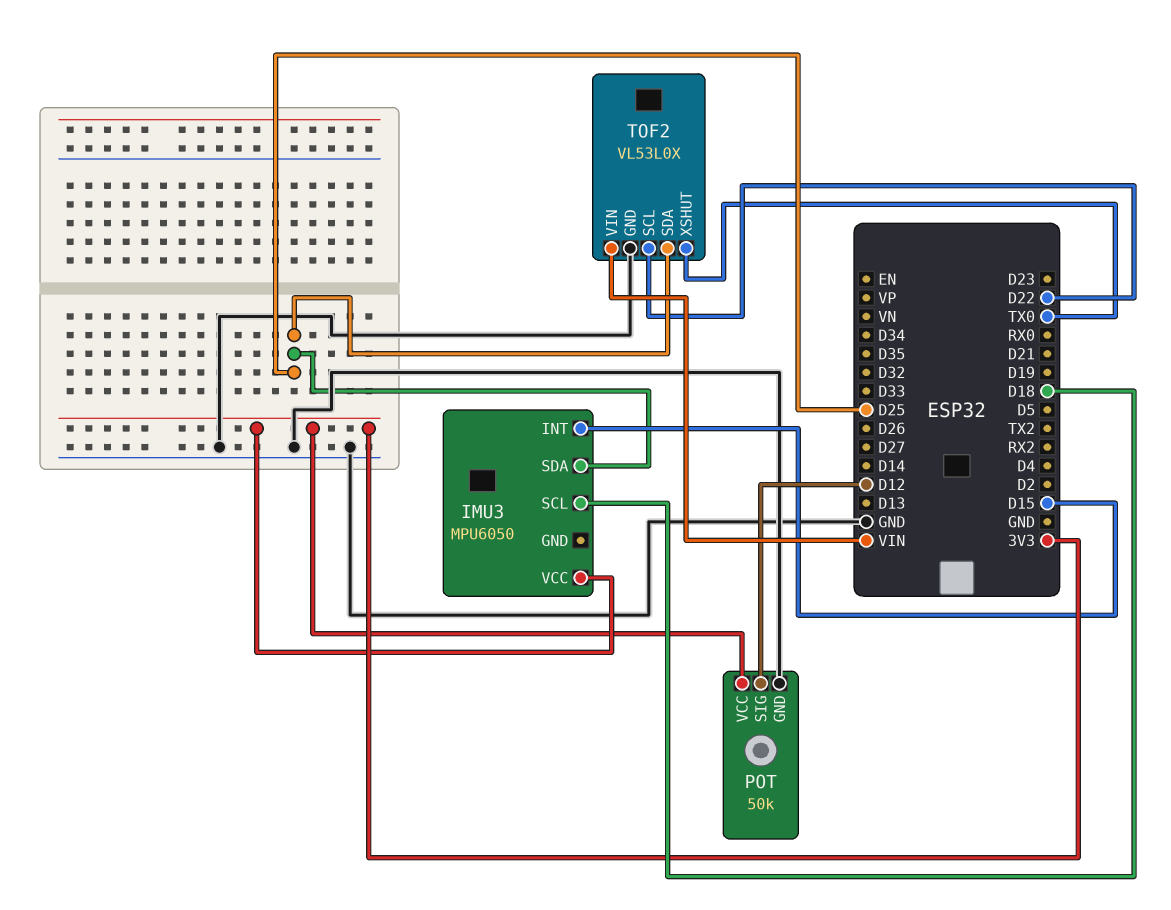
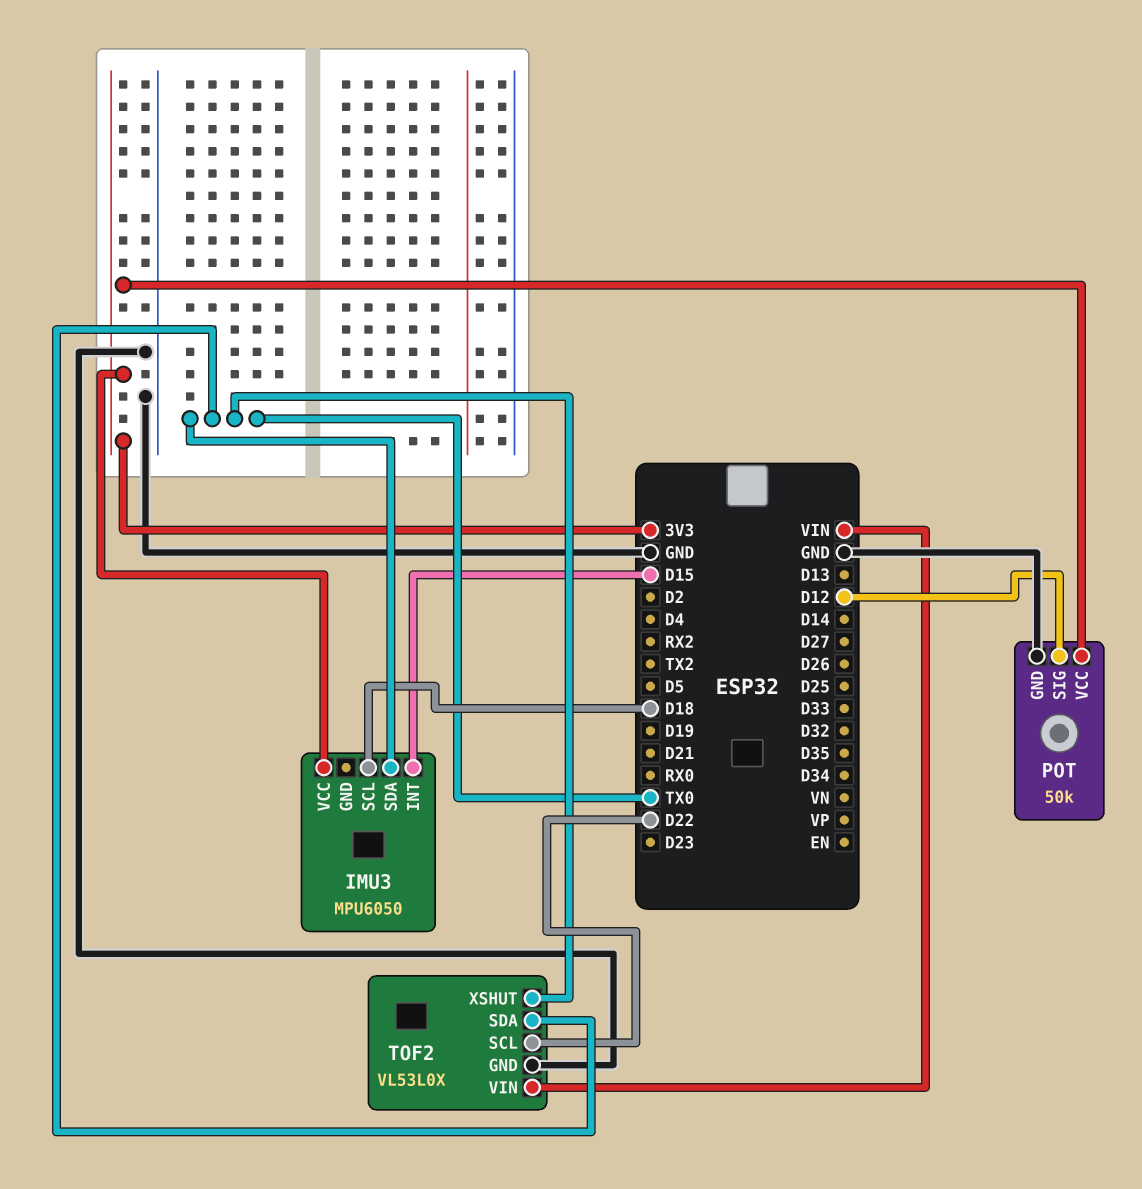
IMU3 pin SDA: D25 -> TX0
TOF2 pin SDA: D25 -> TX0

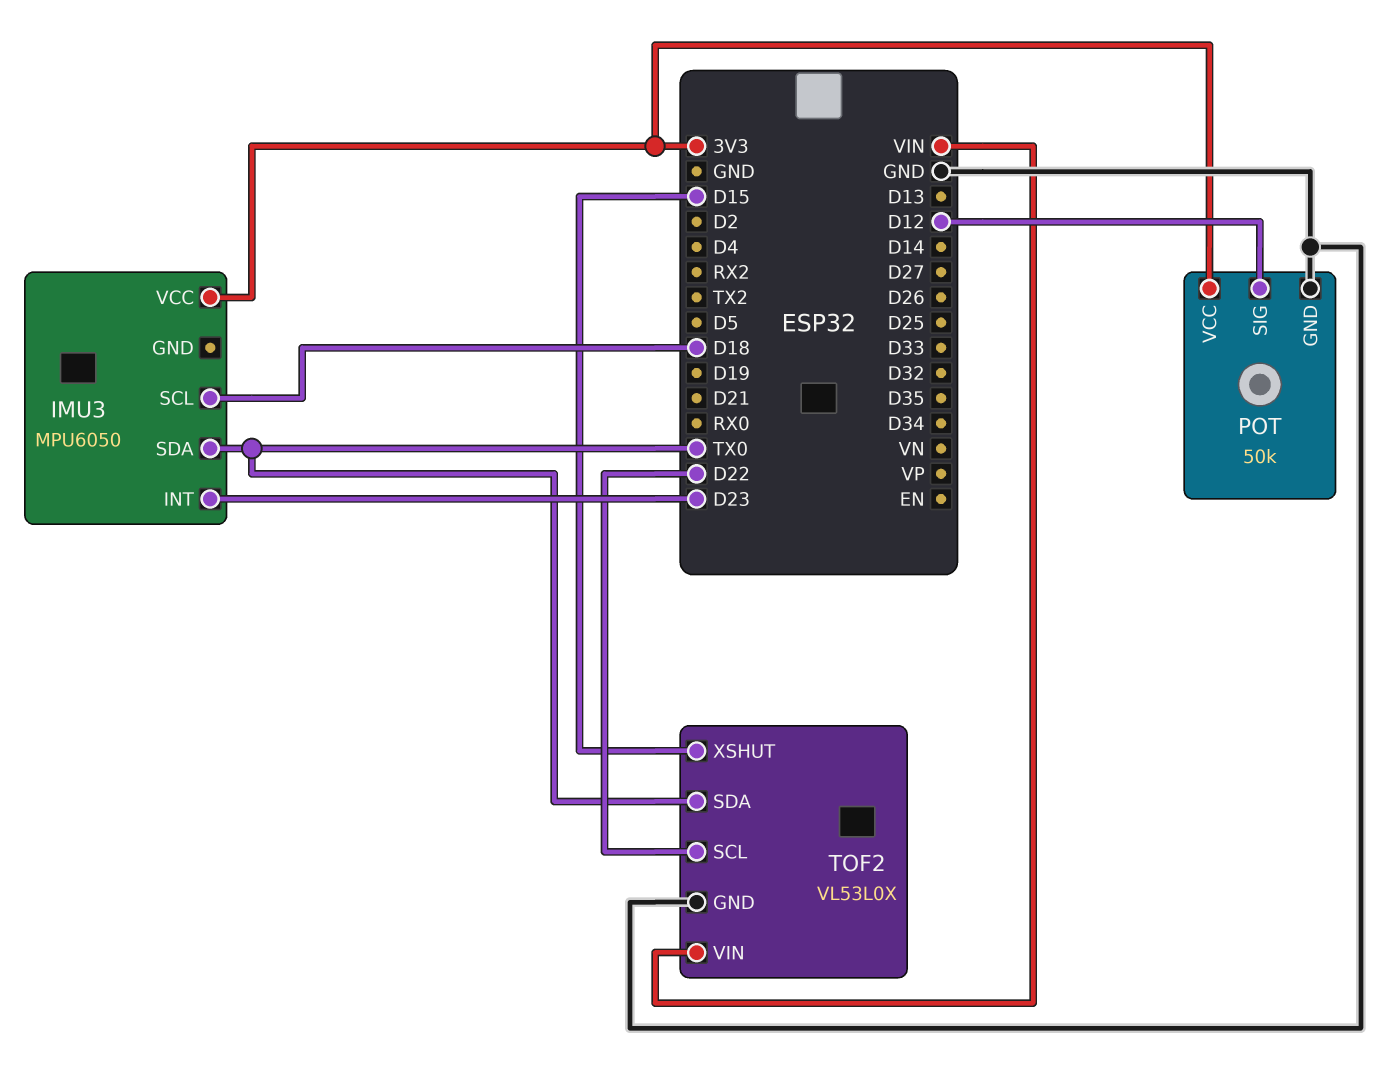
IMU3 pin INT: D15 -> D23
TOF2 pin XSHUT: TX0 -> D15

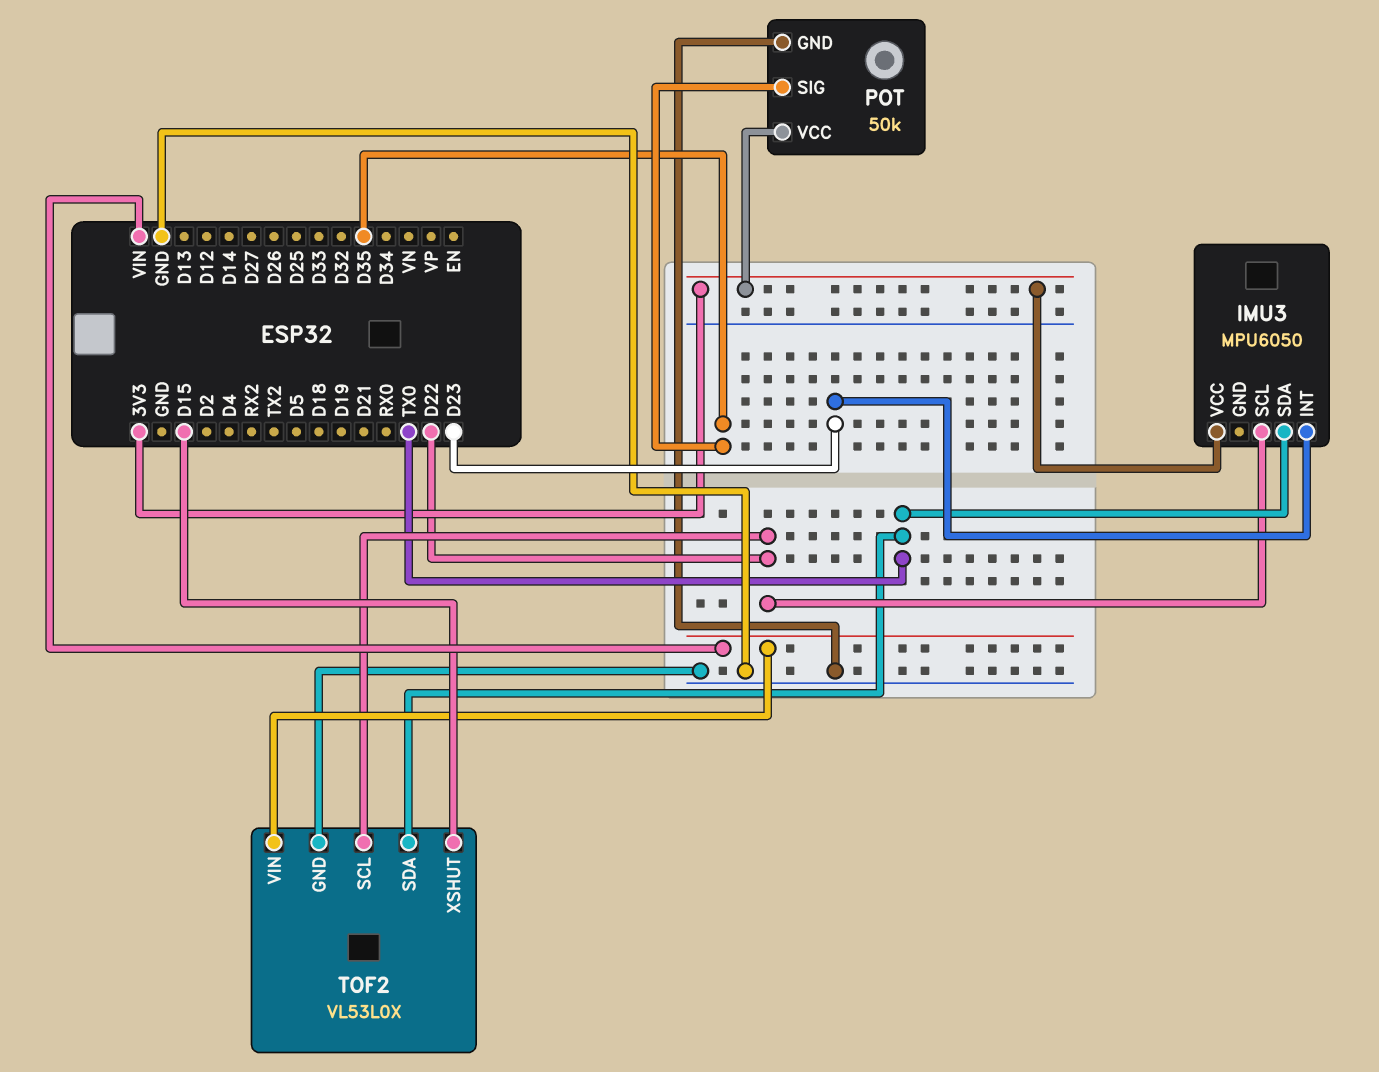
IMU3 pin SCL: D18 -> D22
POT pin SIG: D12 -> D35

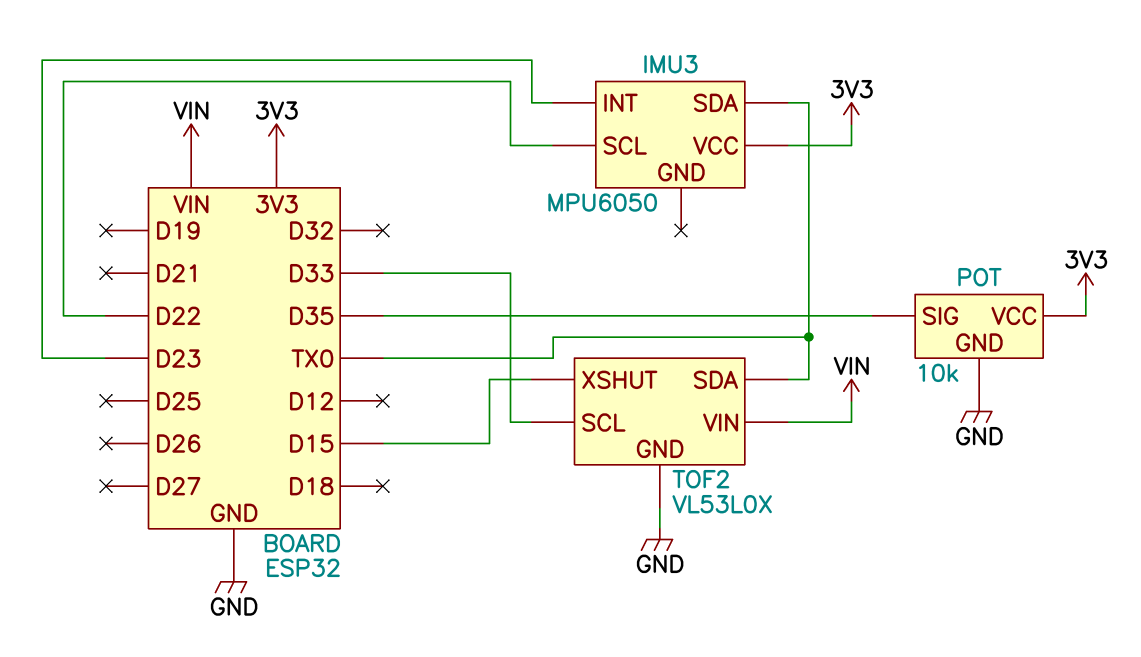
POT: 50k -> 10k
TOF2 pin SCL: D22 -> D33

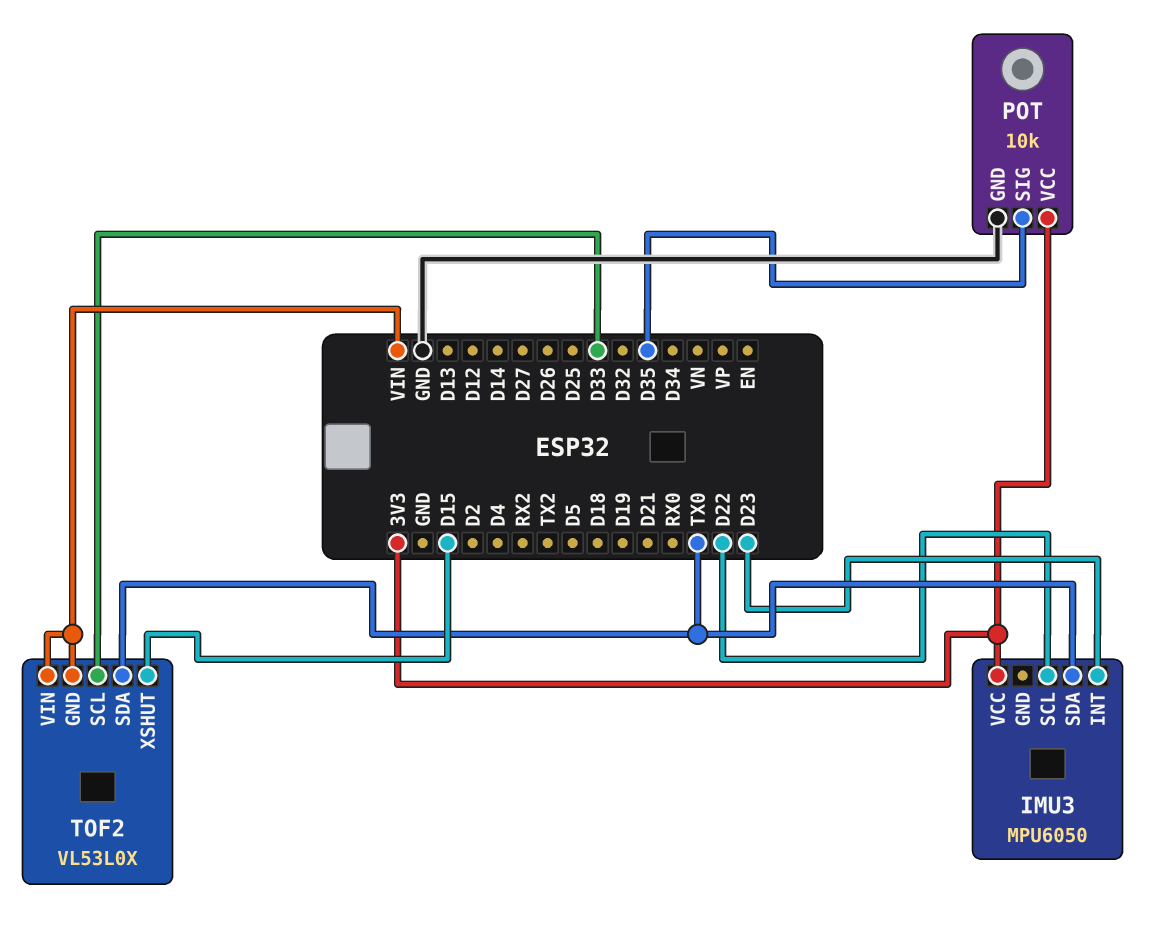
TOF2 pin GND: GND -> VIN

